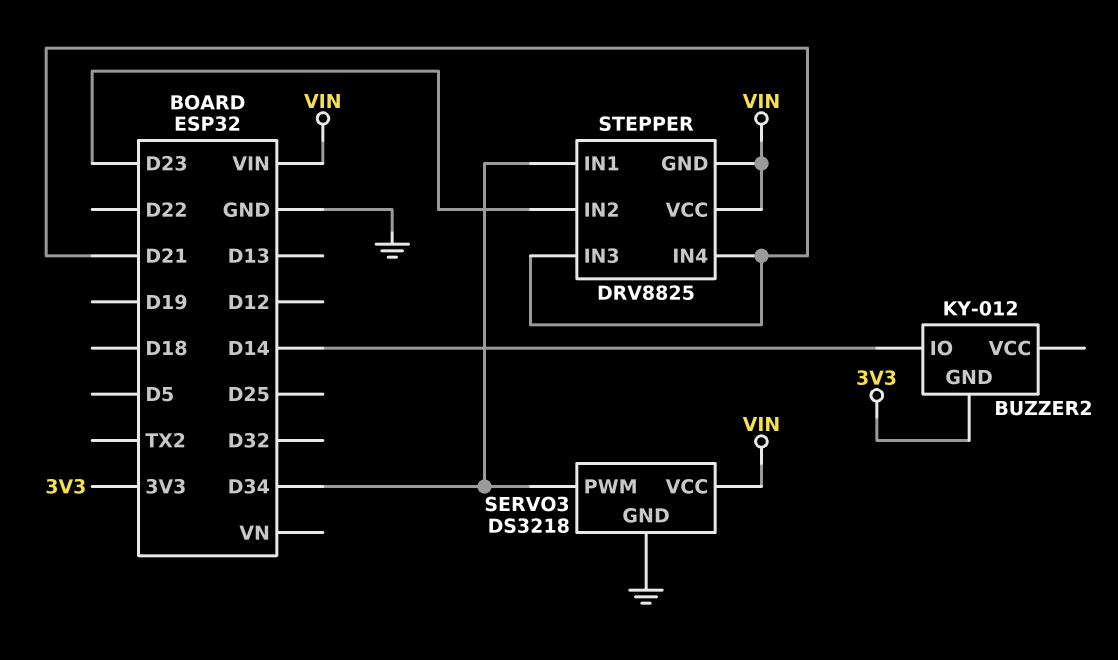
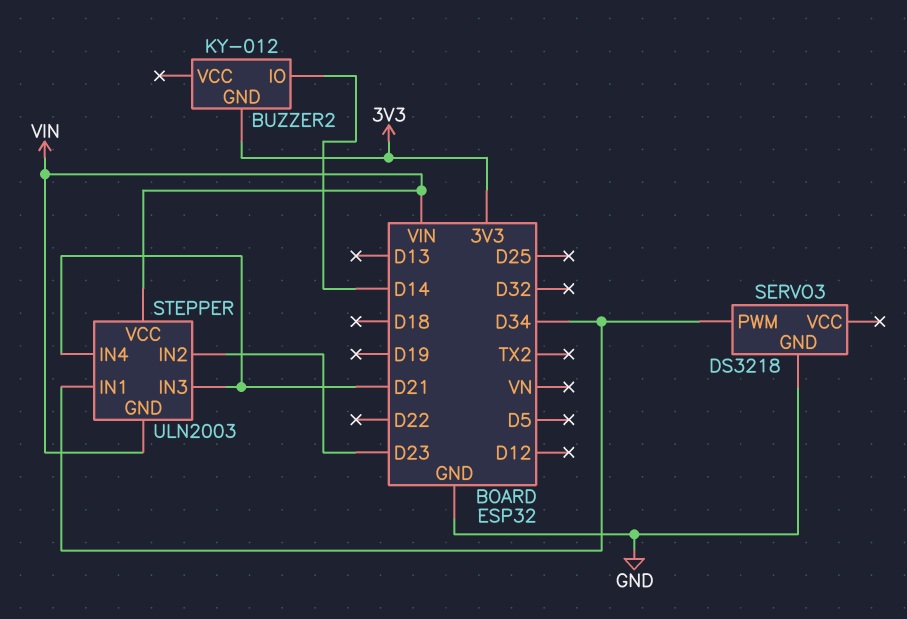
SERVO3 pin VCC: VIN -> none
STEPPER: DRV8825 -> ULN2003

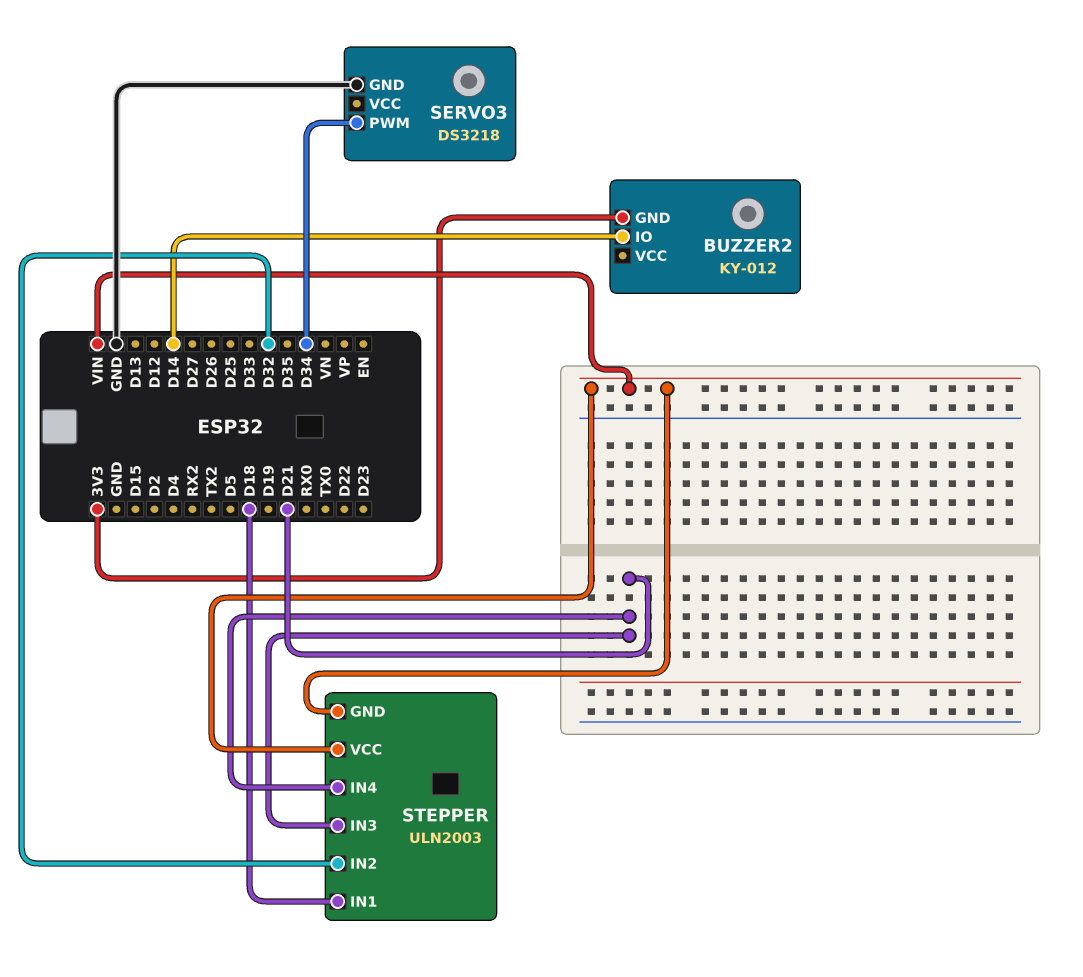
STEPPER pin IN1: D34 -> D18
STEPPER pin IN2: D23 -> D32

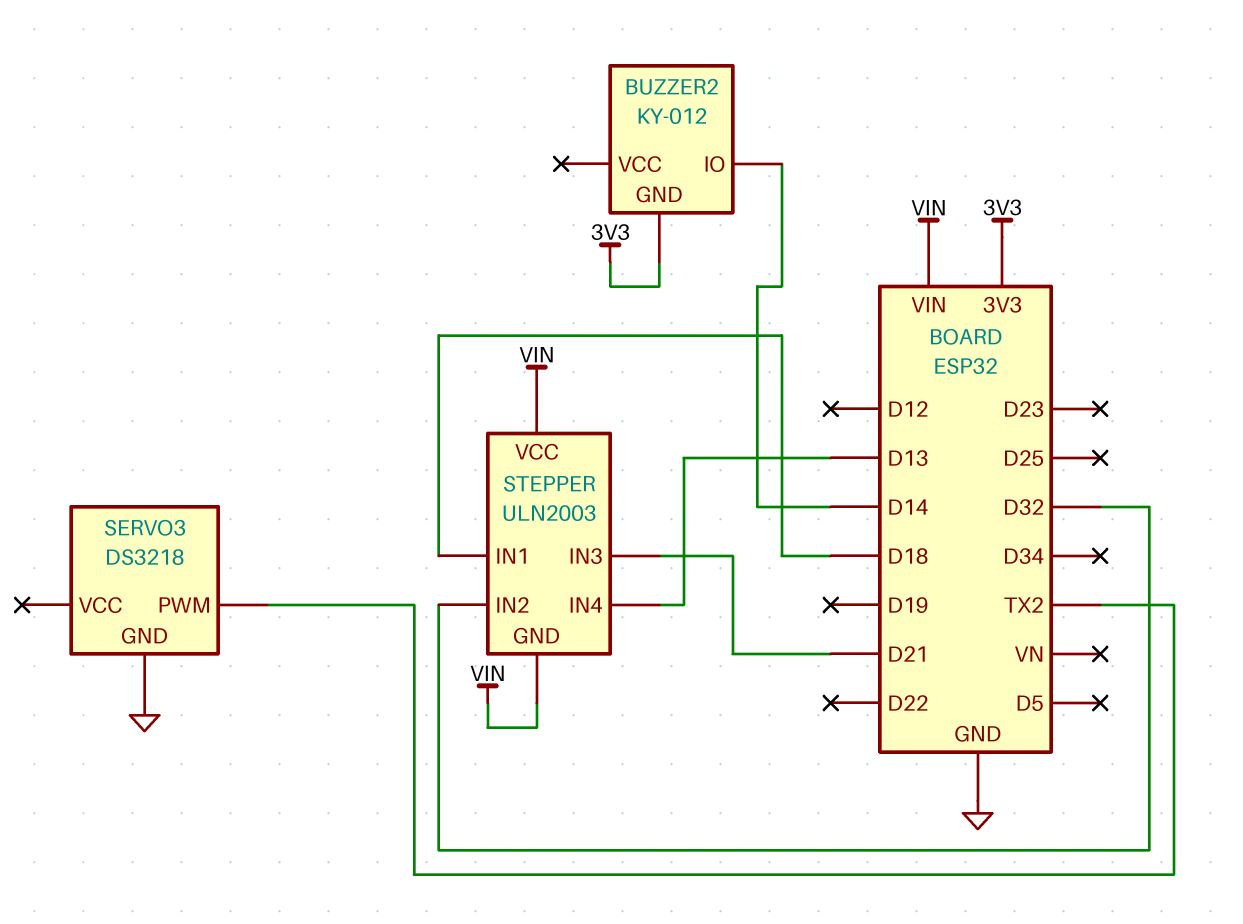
SERVO3 pin PWM: D34 -> TX2
STEPPER pin IN4: D21 -> D13

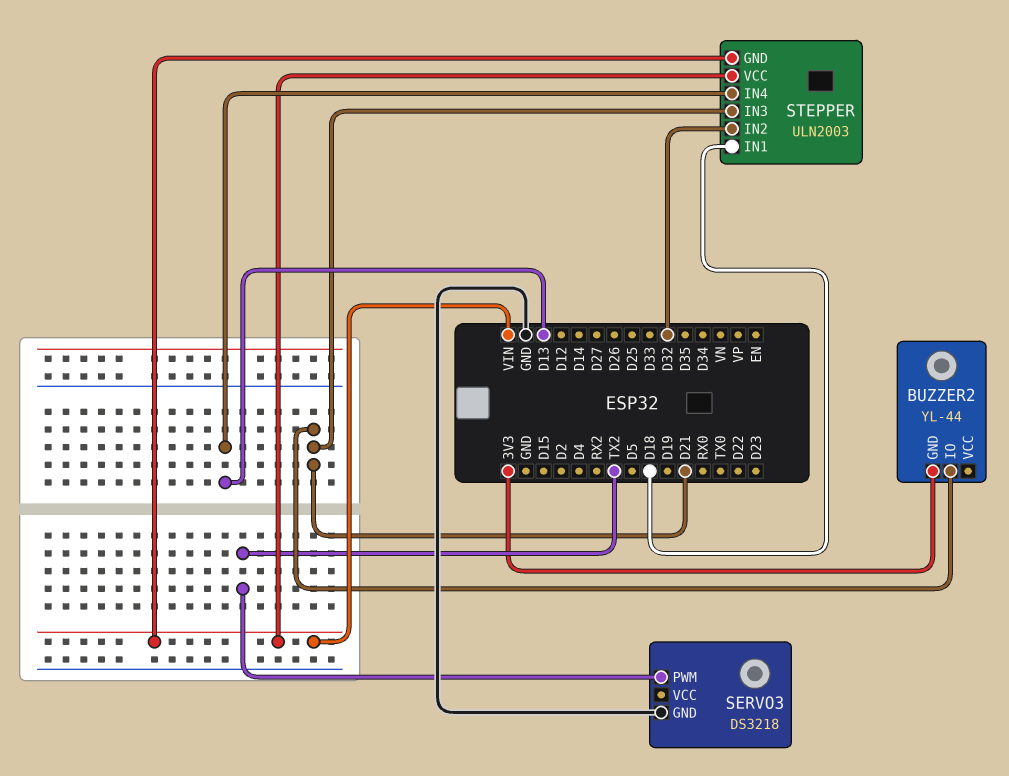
BUZZER2: KY-012 -> YL-44
BUZZER2 pin IO: D14 -> D21

